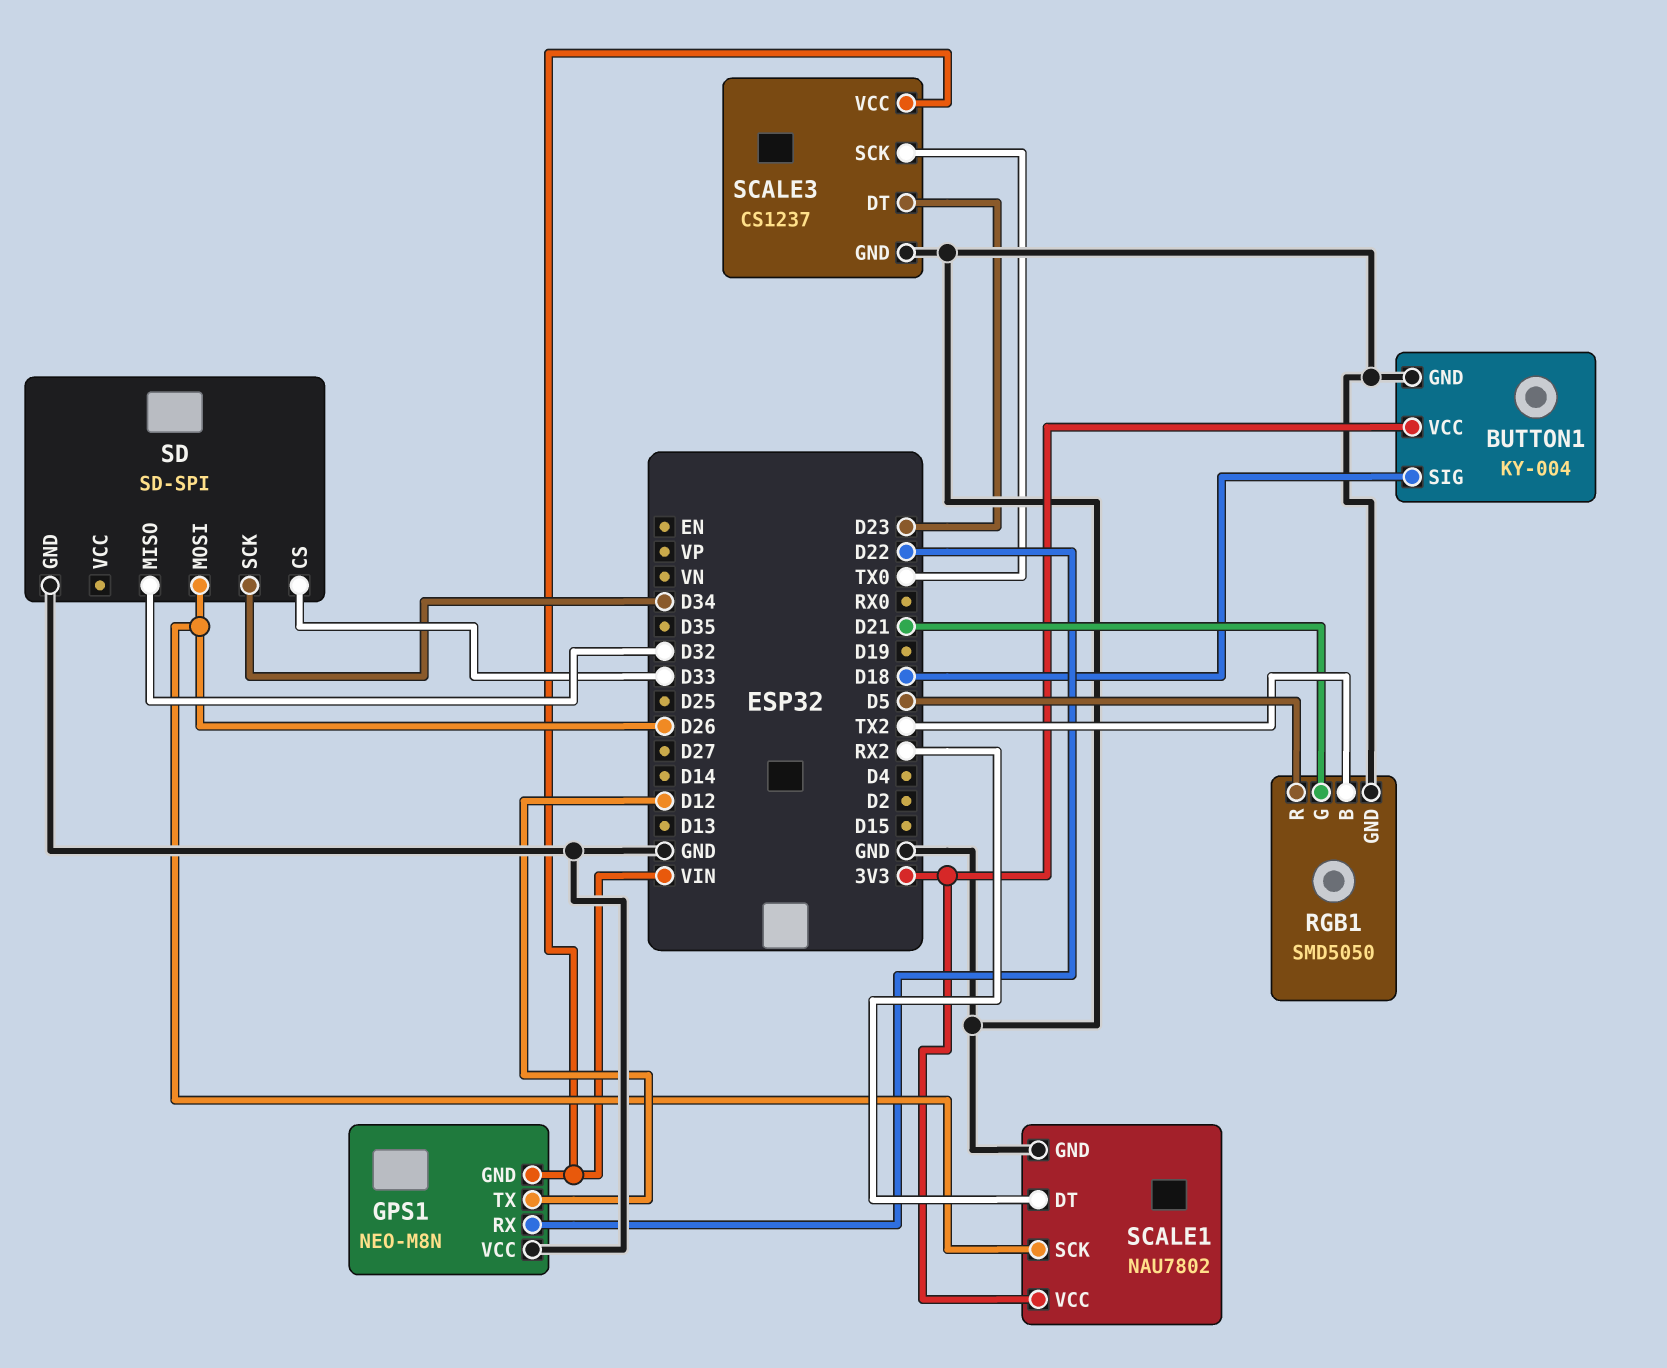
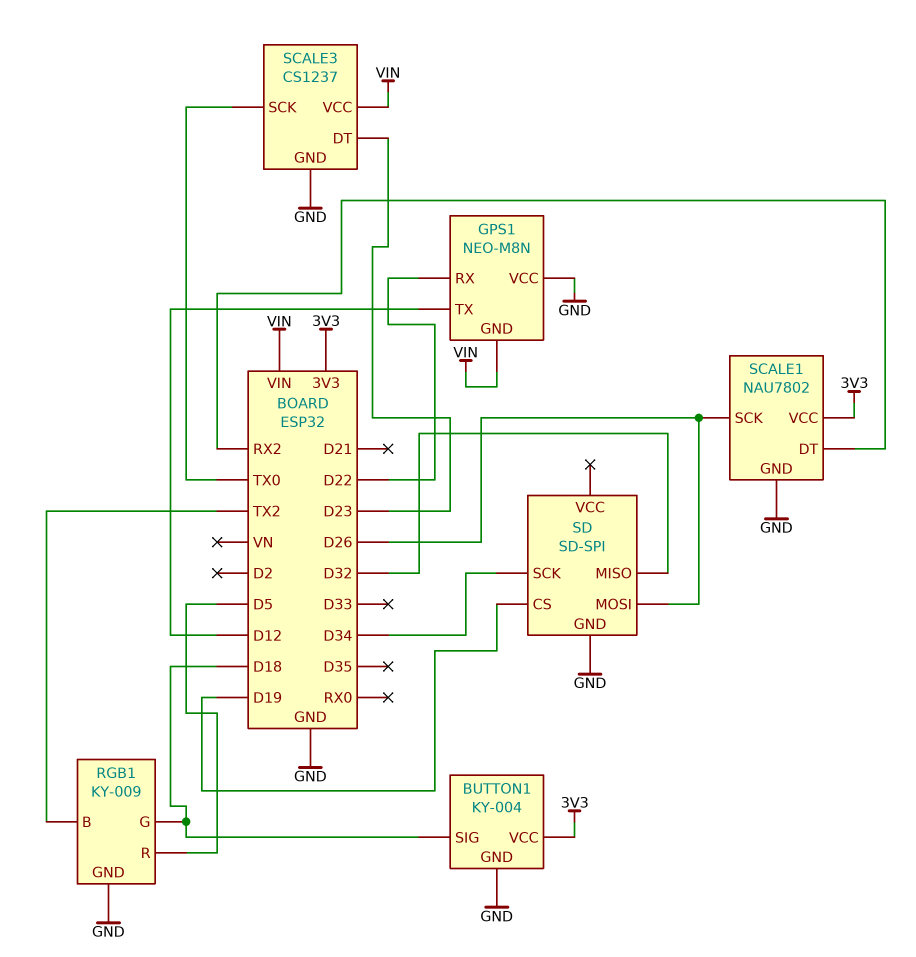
RGB1: SMD5050 -> KY-009
RGB1 pin G: D21 -> D18
SD pin CS: D33 -> D19

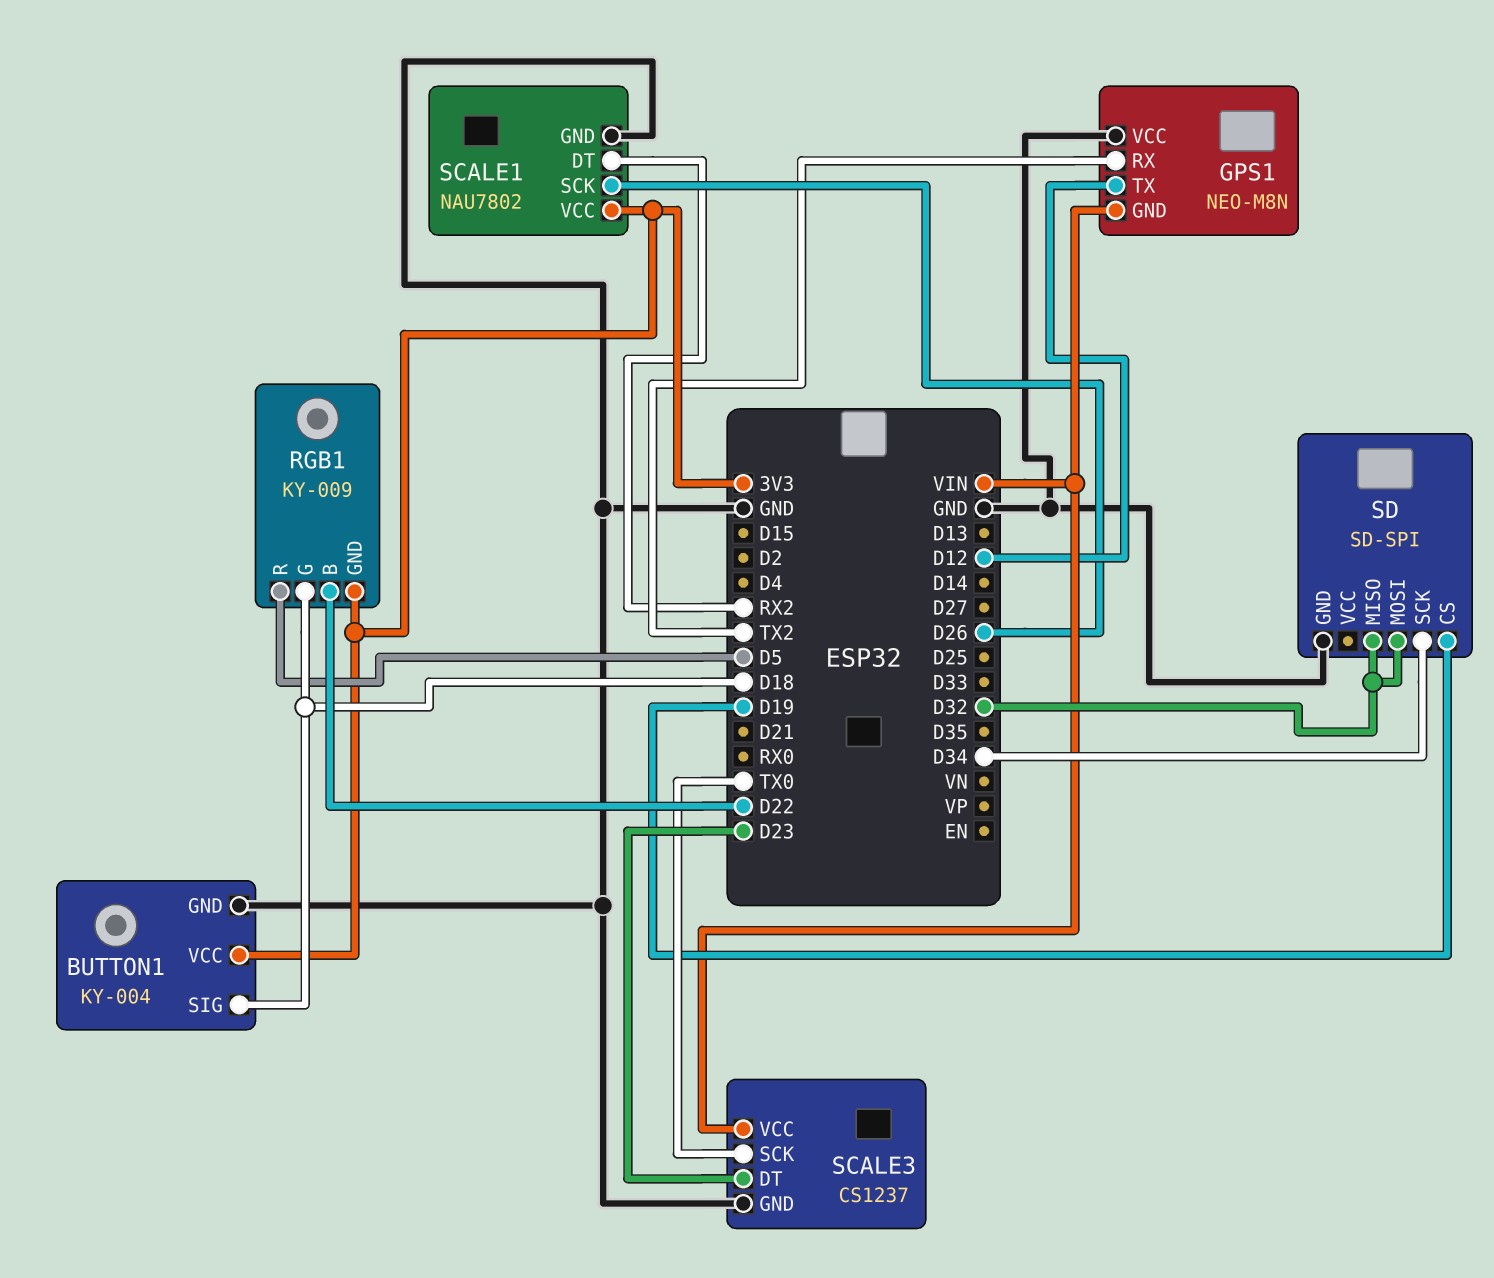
GPS1 pin RX: D22 -> TX2
RGB1 pin B: TX2 -> D22
RGB1 pin GND: GND -> 3V3
SD pin MOSI: D26 -> D32

